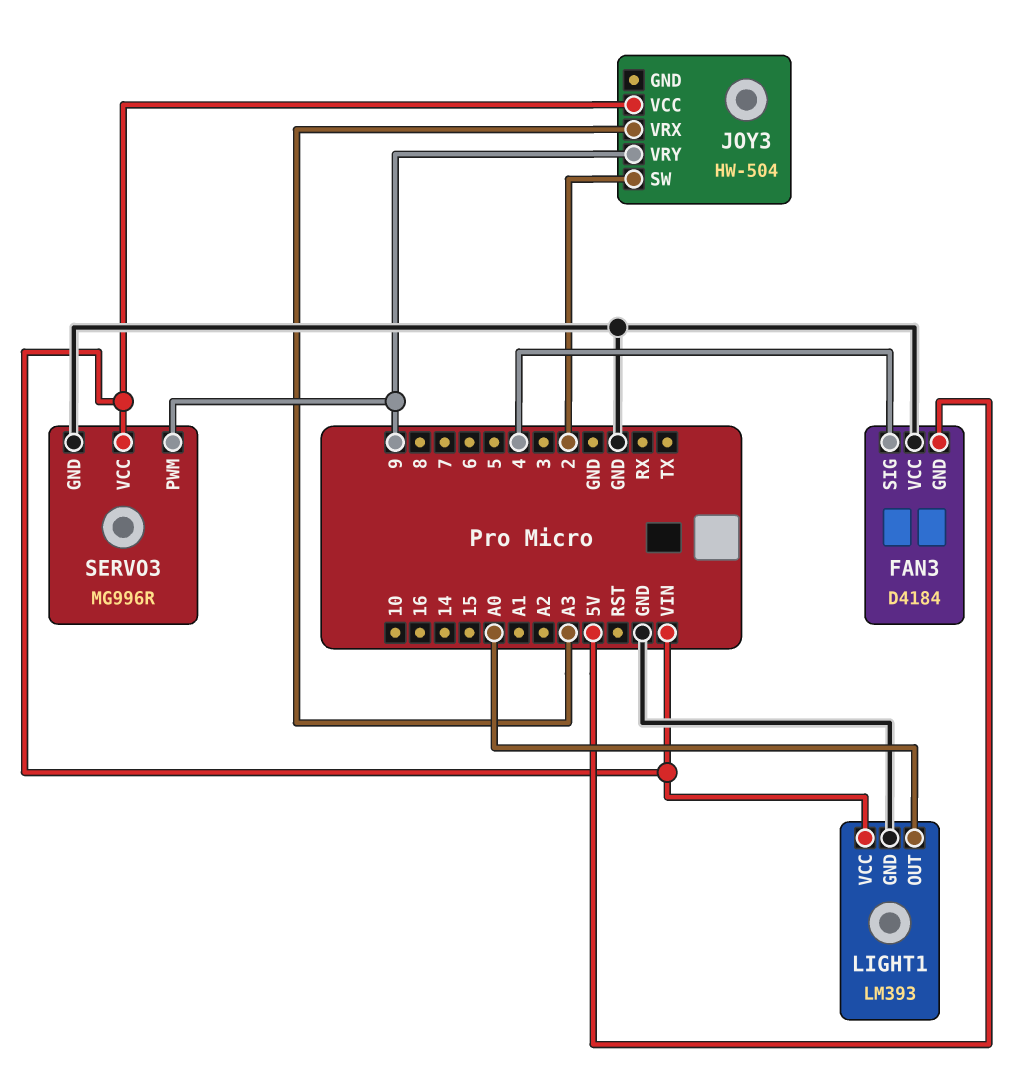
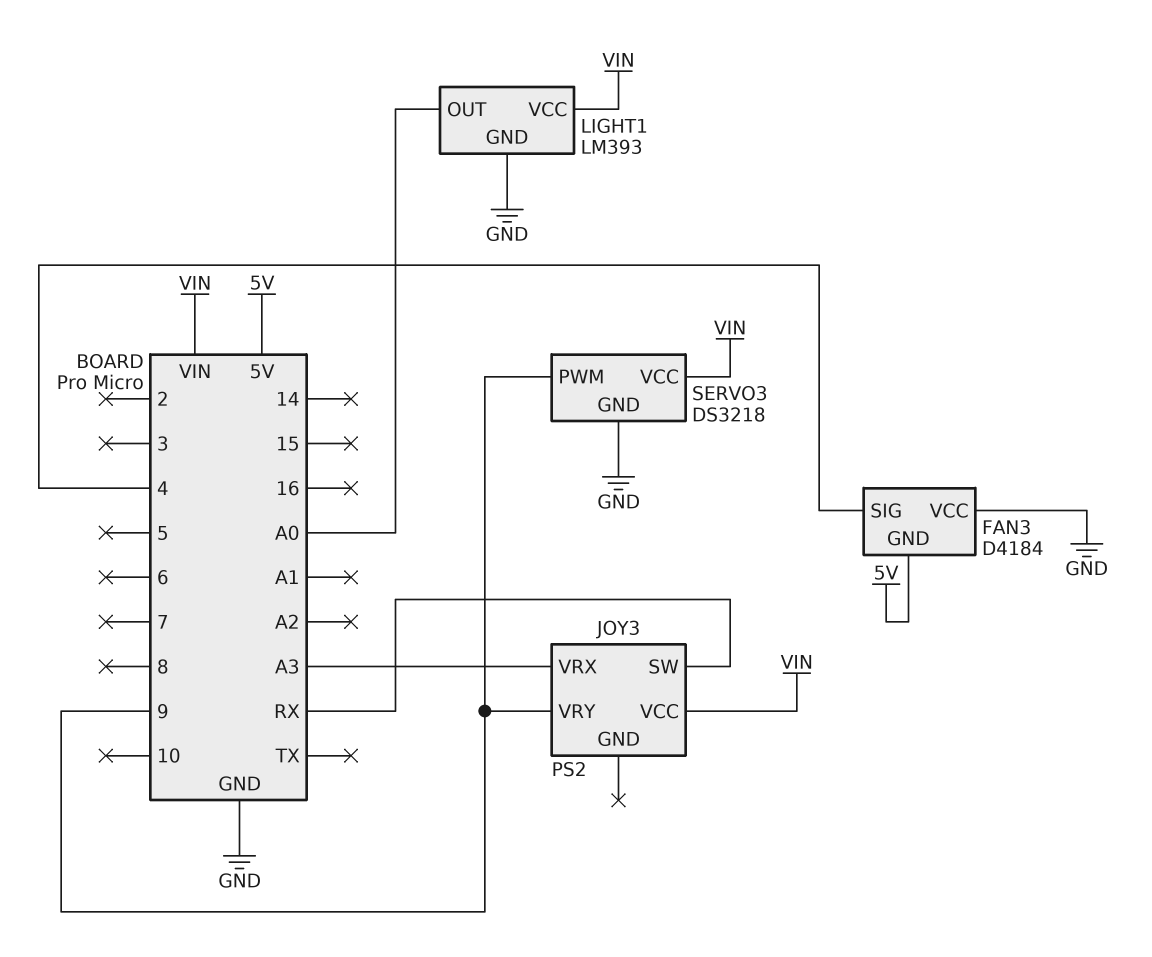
JOY3: HW-504 -> PS2
JOY3 pin SW: 2 -> RX
SERVO3: MG996R -> DS3218

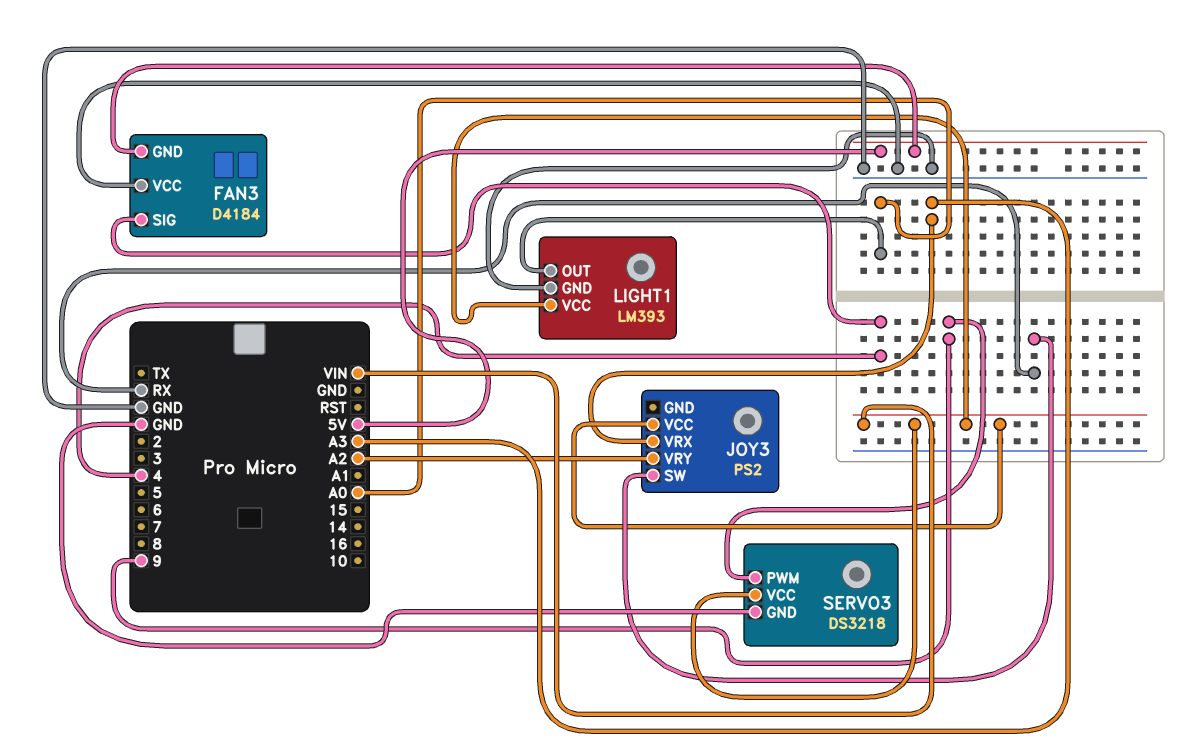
JOY3 pin VRY: 9 -> A2

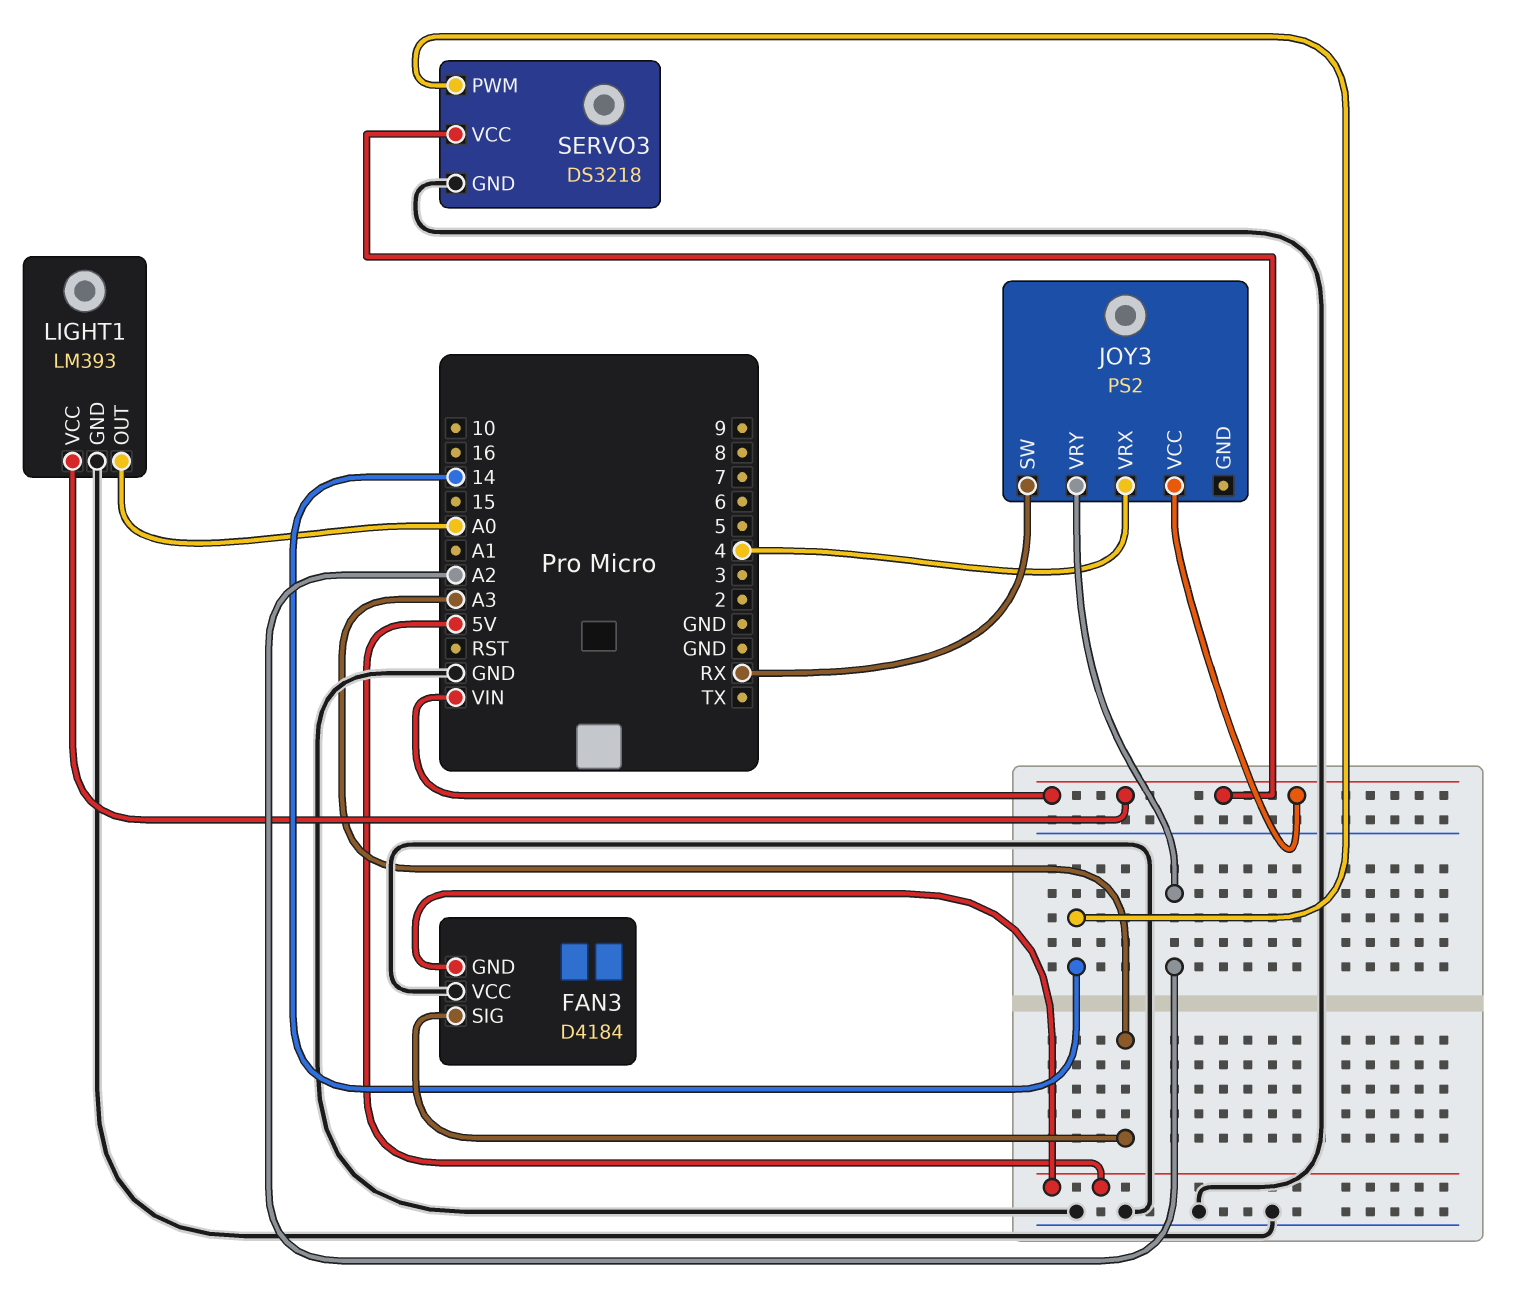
FAN3 pin SIG: 4 -> A3
JOY3 pin VRX: A3 -> 4
SERVO3 pin PWM: 9 -> 14

